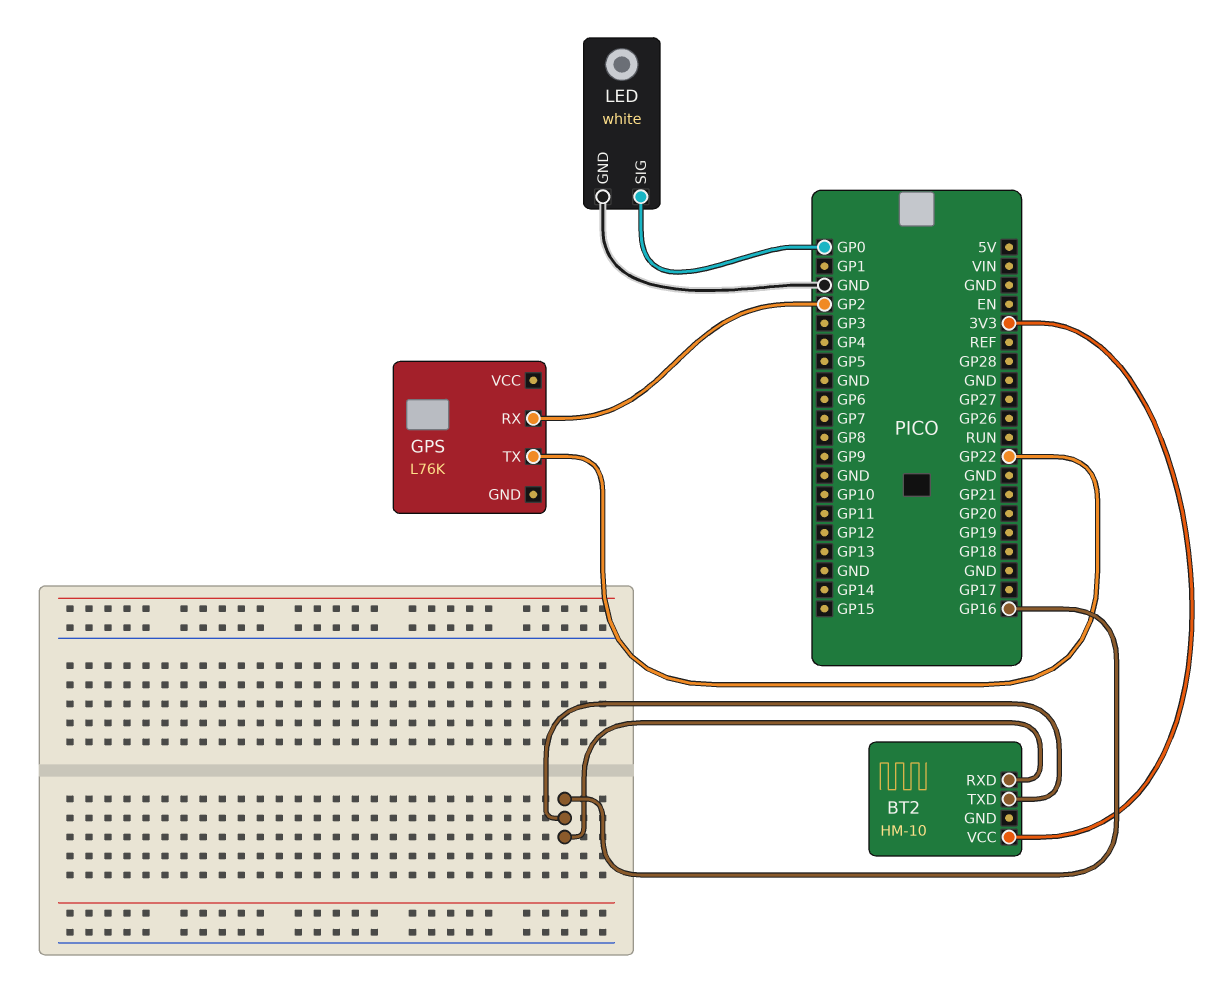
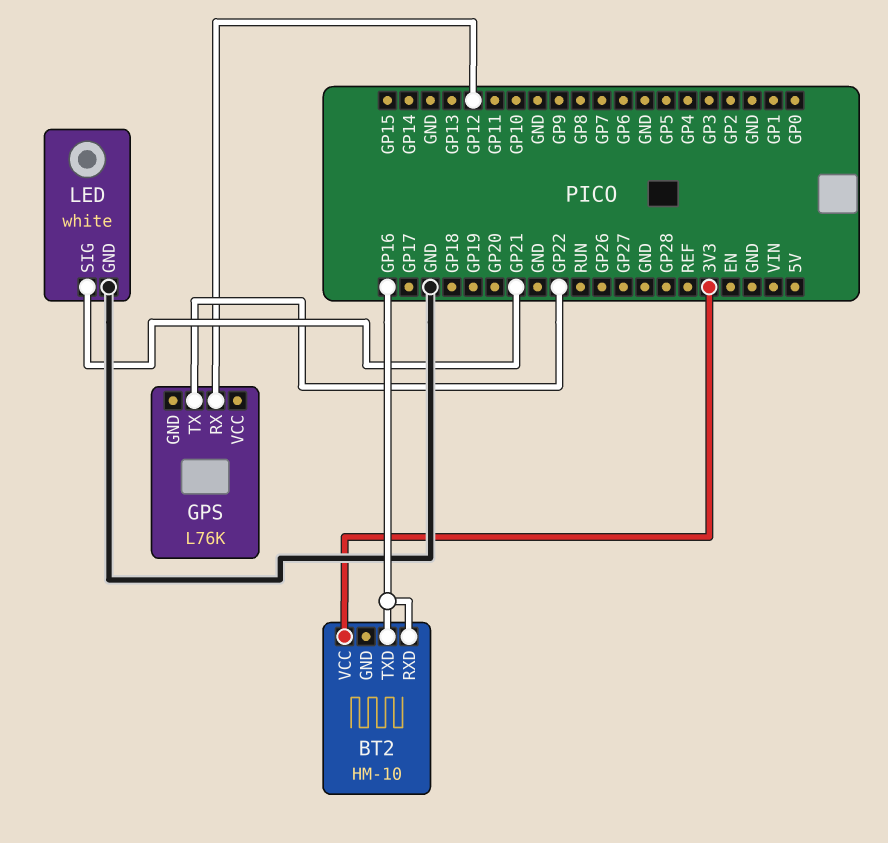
GPS pin RX: GP2 -> GP12
LED pin SIG: GP0 -> GP21

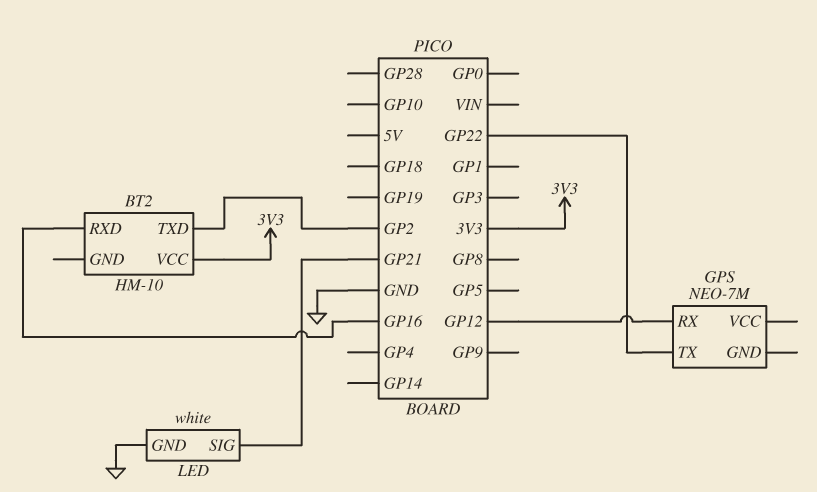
BT2 pin TXD: GP16 -> GP2
GPS: L76K -> NEO-7M

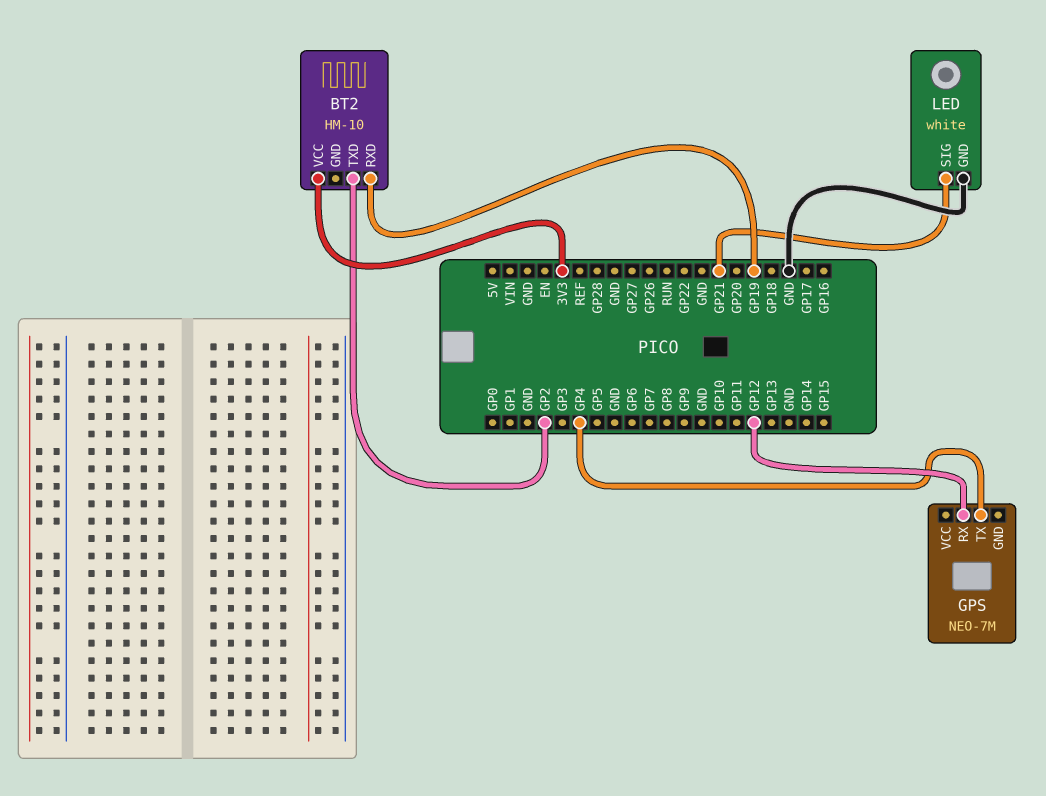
BT2 pin RXD: GP16 -> GP19
GPS pin TX: GP22 -> GP4

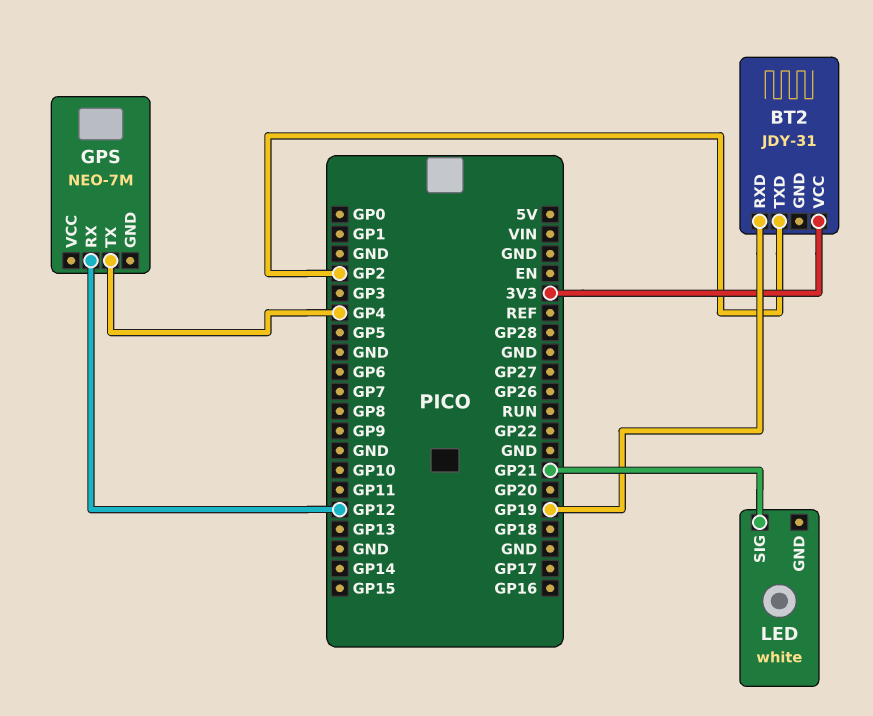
BT2: HM-10 -> JDY-31
LED pin GND: GND -> none

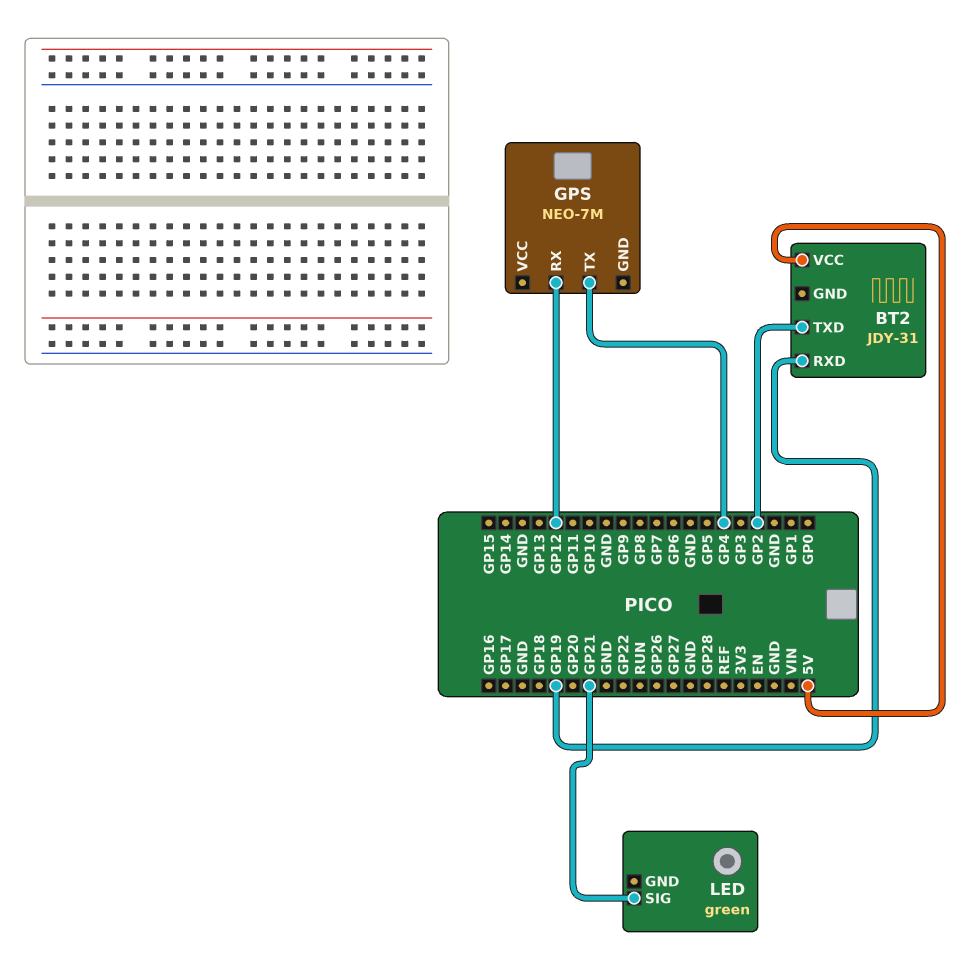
BT2 pin VCC: 3V3 -> 5V
LED: white -> green

